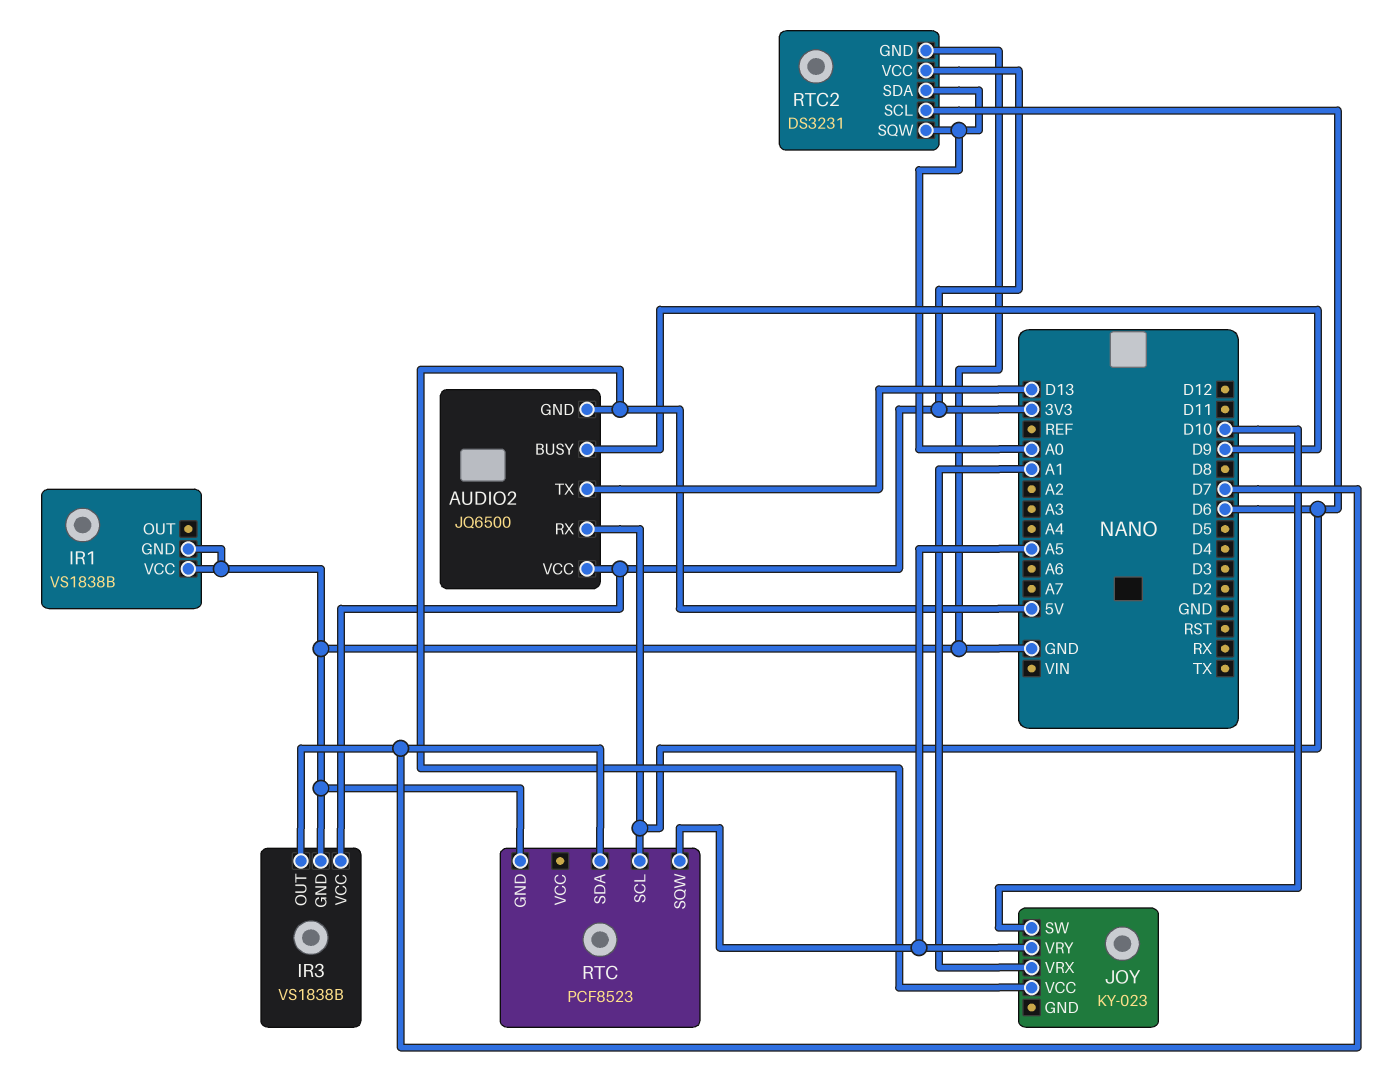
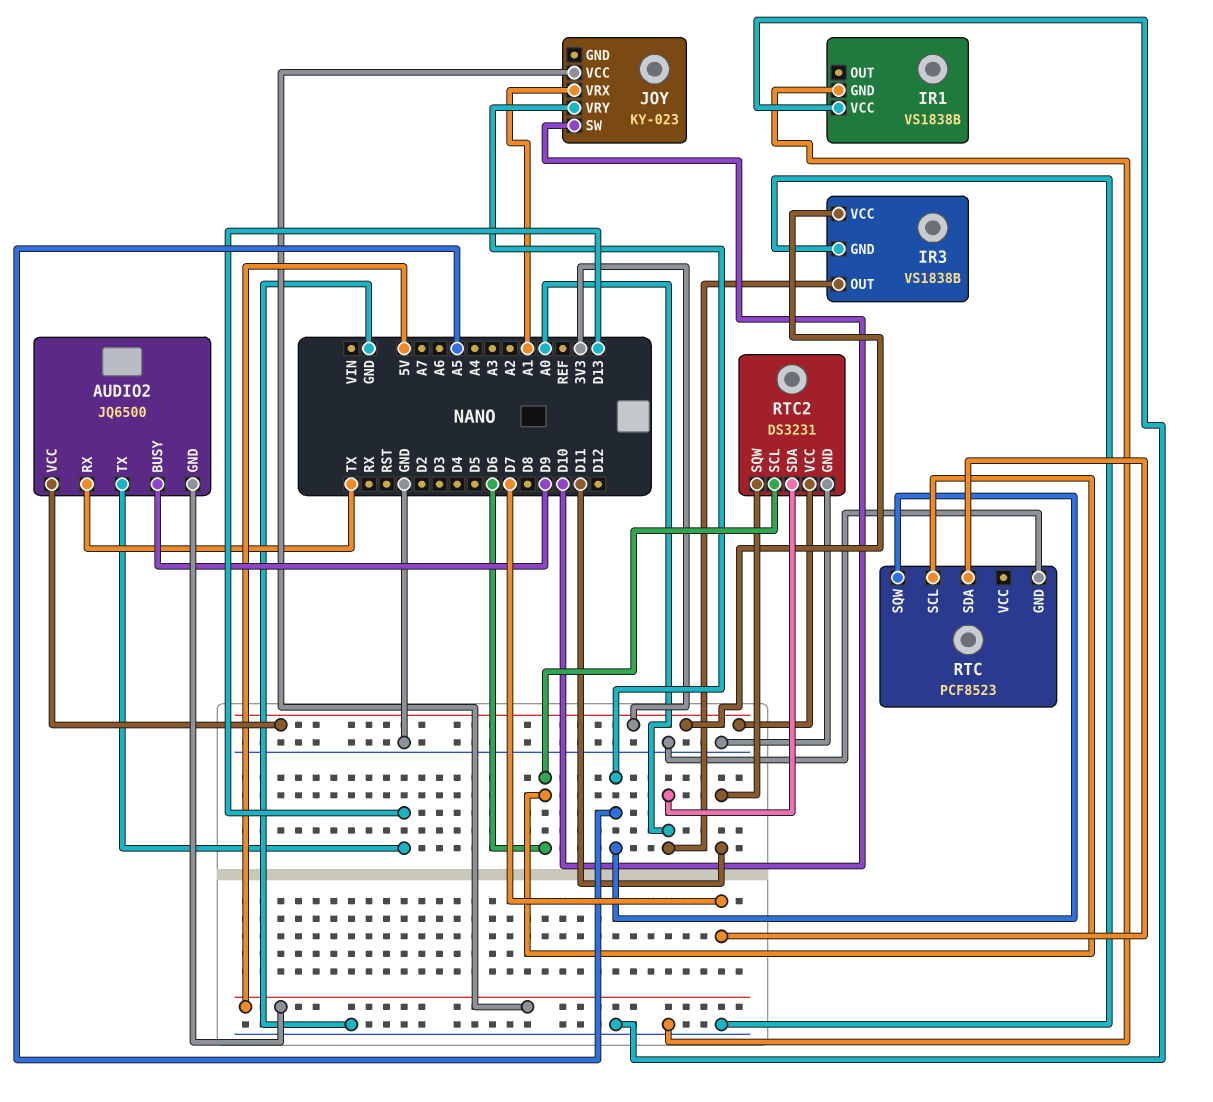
AUDIO2 pin RX: D6 -> TX
IR3 pin OUT: D7 -> A0
RTC2 pin SQW: A0 -> D11

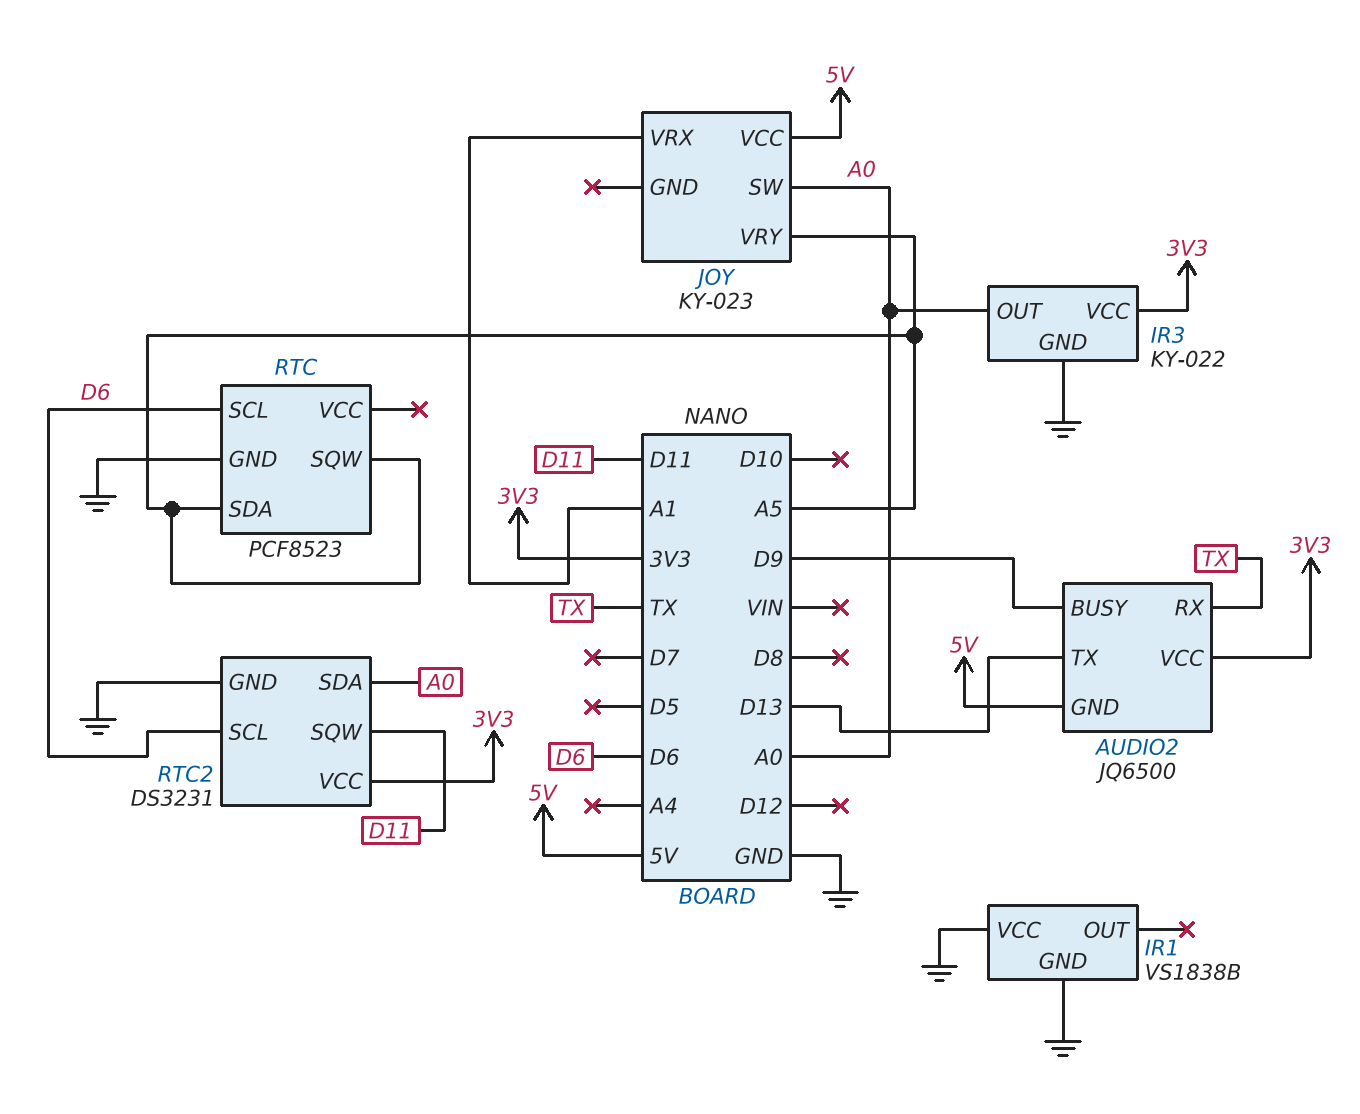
IR3: VS1838B -> KY-022
JOY pin SW: D10 -> A0
RTC pin SDA: D7 -> A5

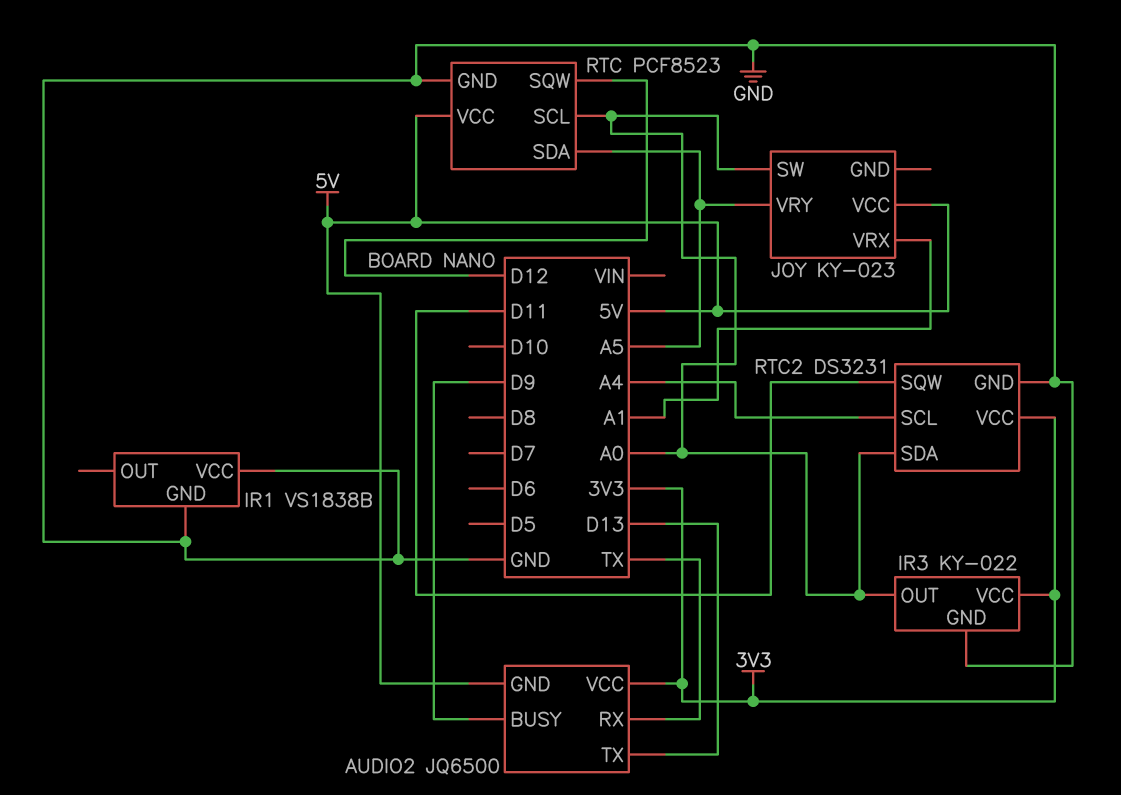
RTC pin SCL: D6 -> A0
RTC pin SQW: A5 -> D12
RTC pin VCC: none -> 5V
RTC2 pin SCL: D6 -> A4

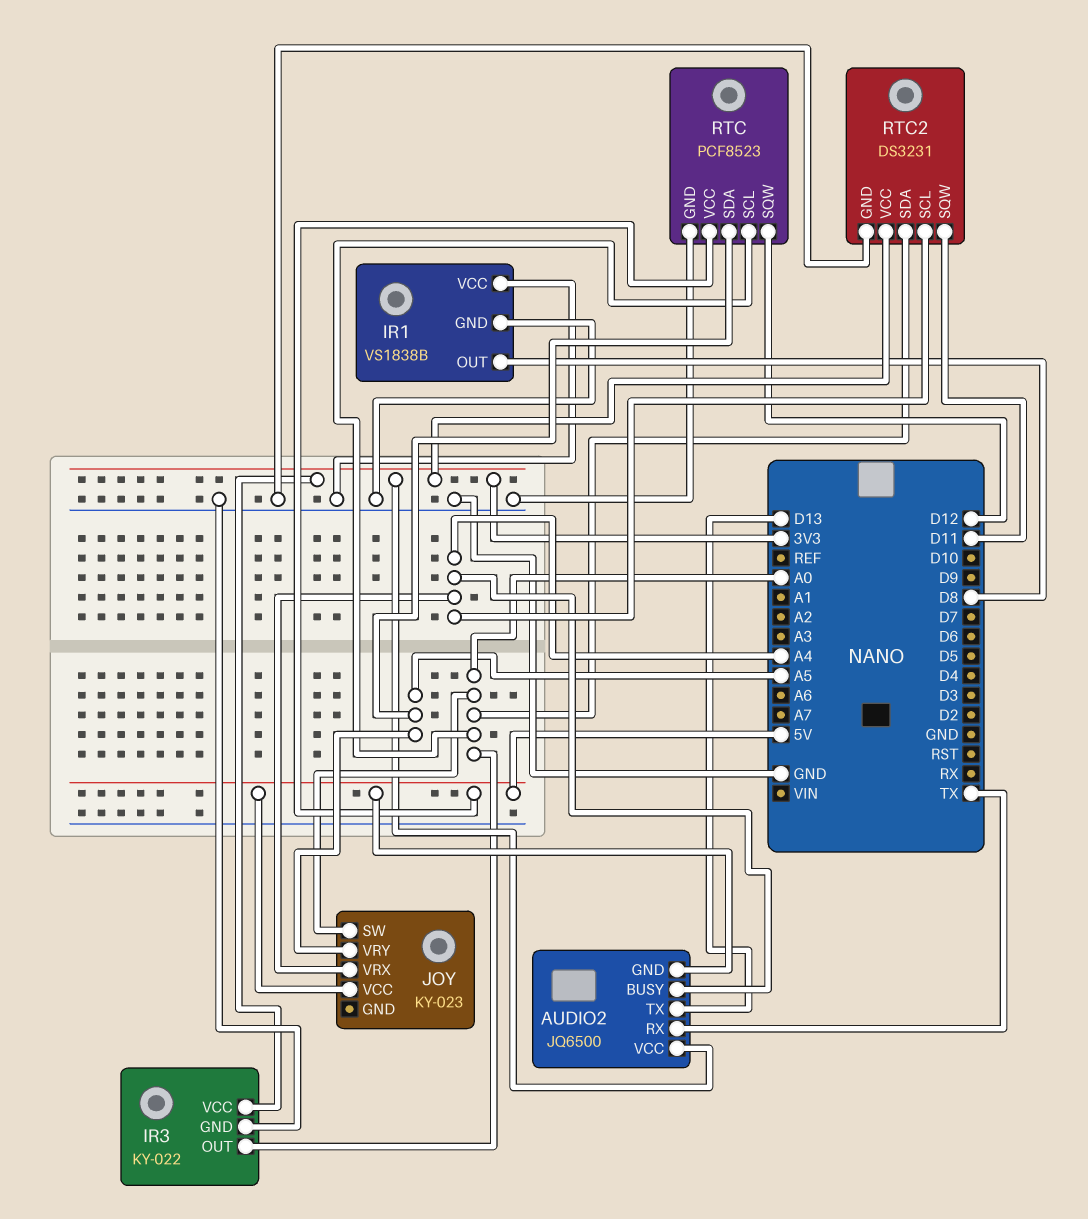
AUDIO2 pin BUSY: D9 -> A4
IR1 pin OUT: none -> D8
JOY pin VRX: A1 -> A4

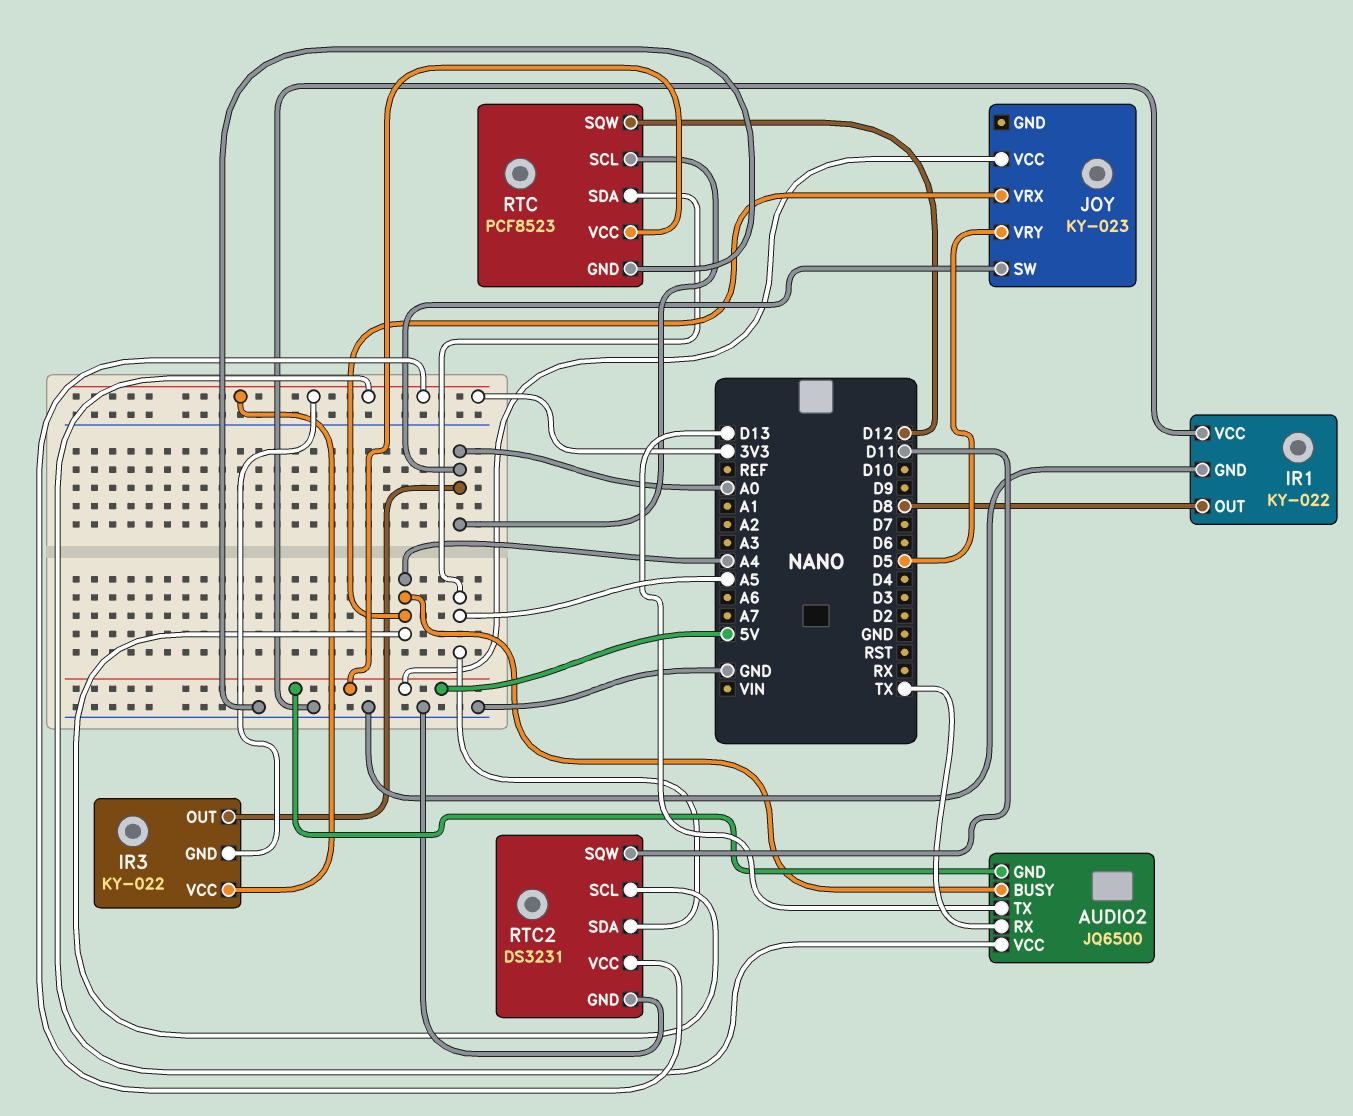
IR1: VS1838B -> KY-022
IR3 pin GND: GND -> 3V3
JOY pin VRY: A5 -> D5
RTC2 pin SDA: A0 -> A5

